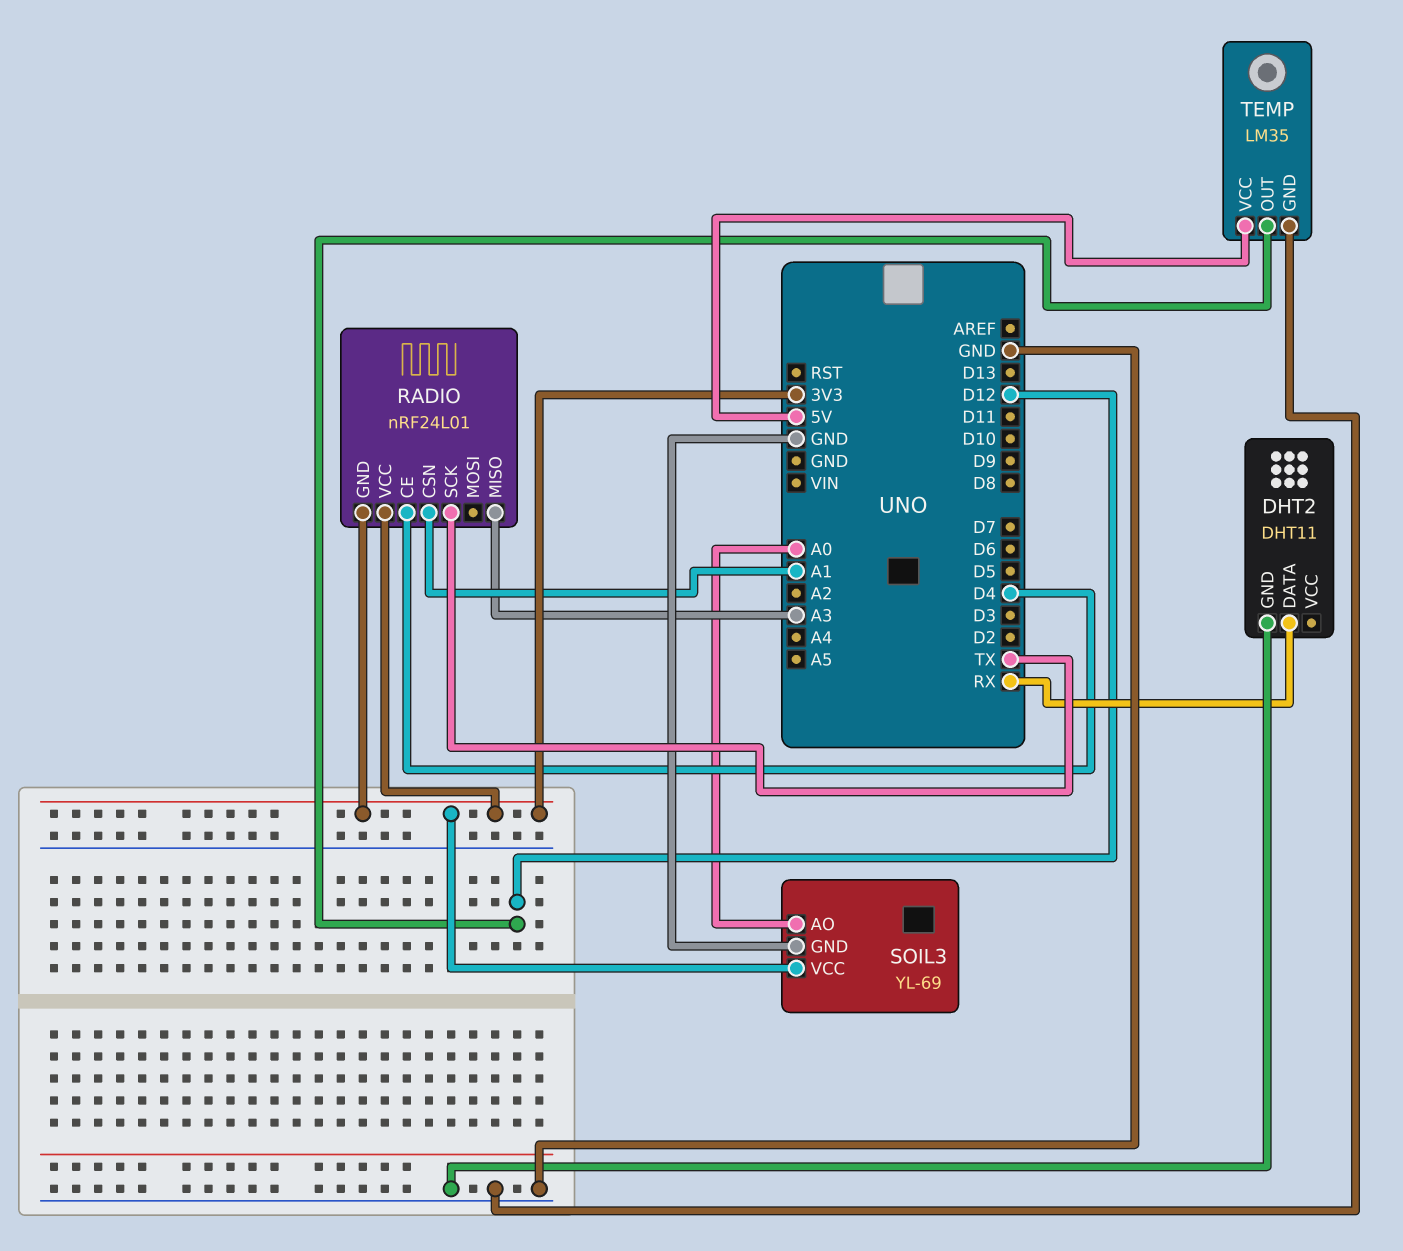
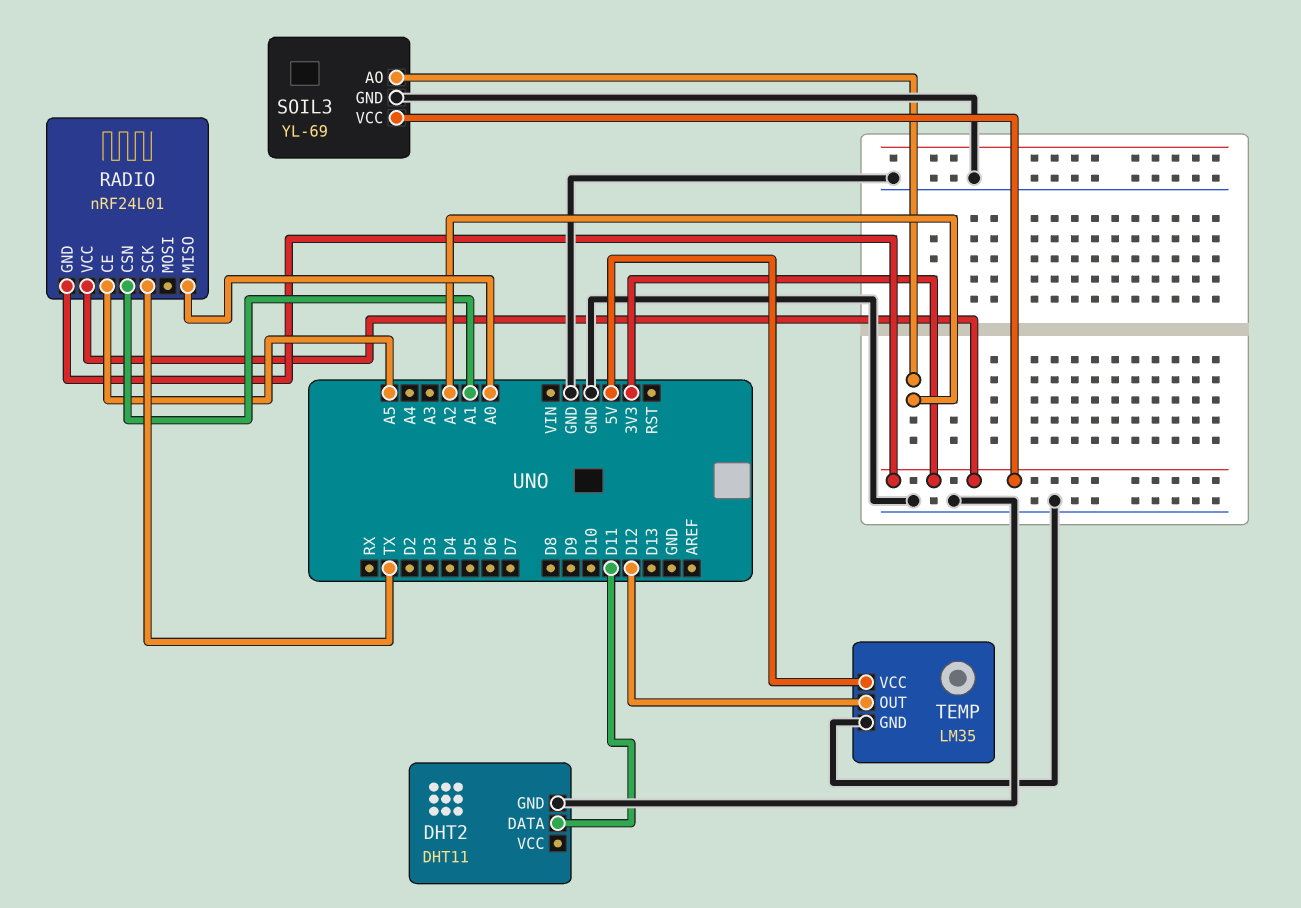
DHT2 pin DATA: RX -> D11
RADIO pin CE: D4 -> A5
RADIO pin MISO: A3 -> A0
SOIL3 pin AO: A0 -> A2

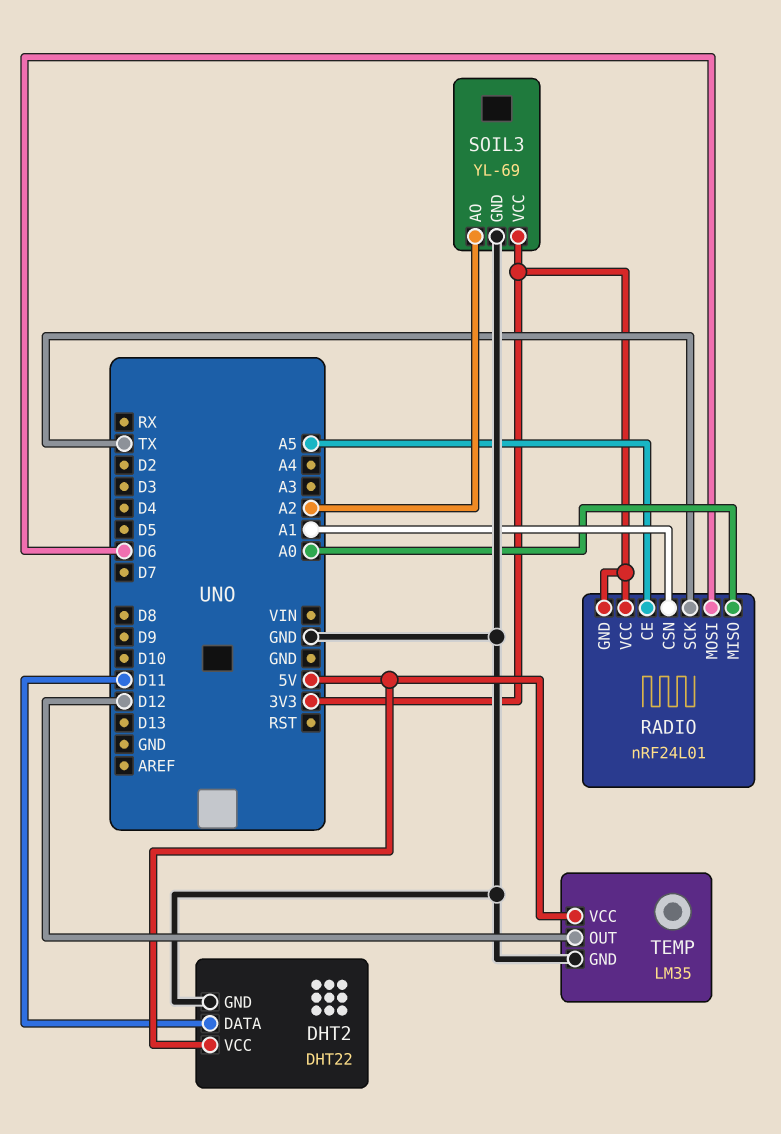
DHT2: DHT11 -> DHT22
DHT2 pin VCC: none -> 5V
RADIO pin MOSI: none -> D6

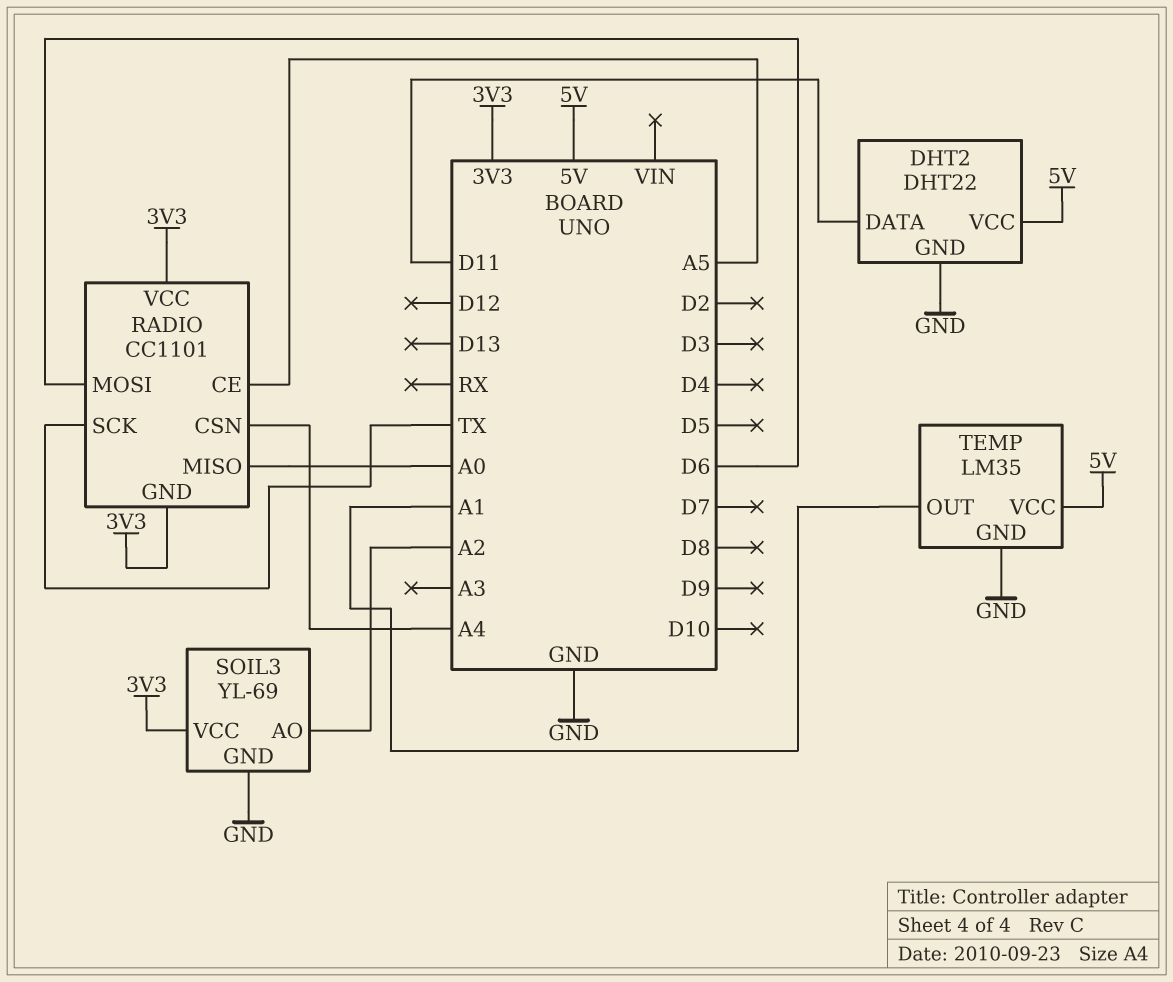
RADIO: nRF24L01 -> CC1101
RADIO pin CSN: A1 -> A4
TEMP pin OUT: D12 -> A1

